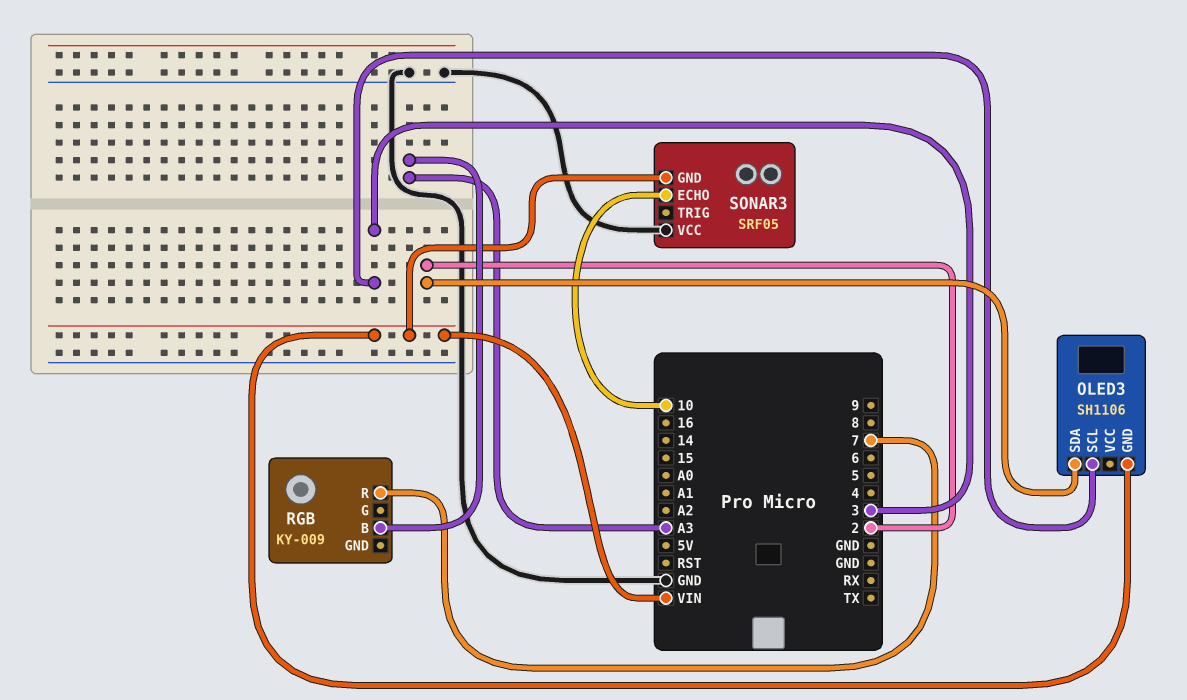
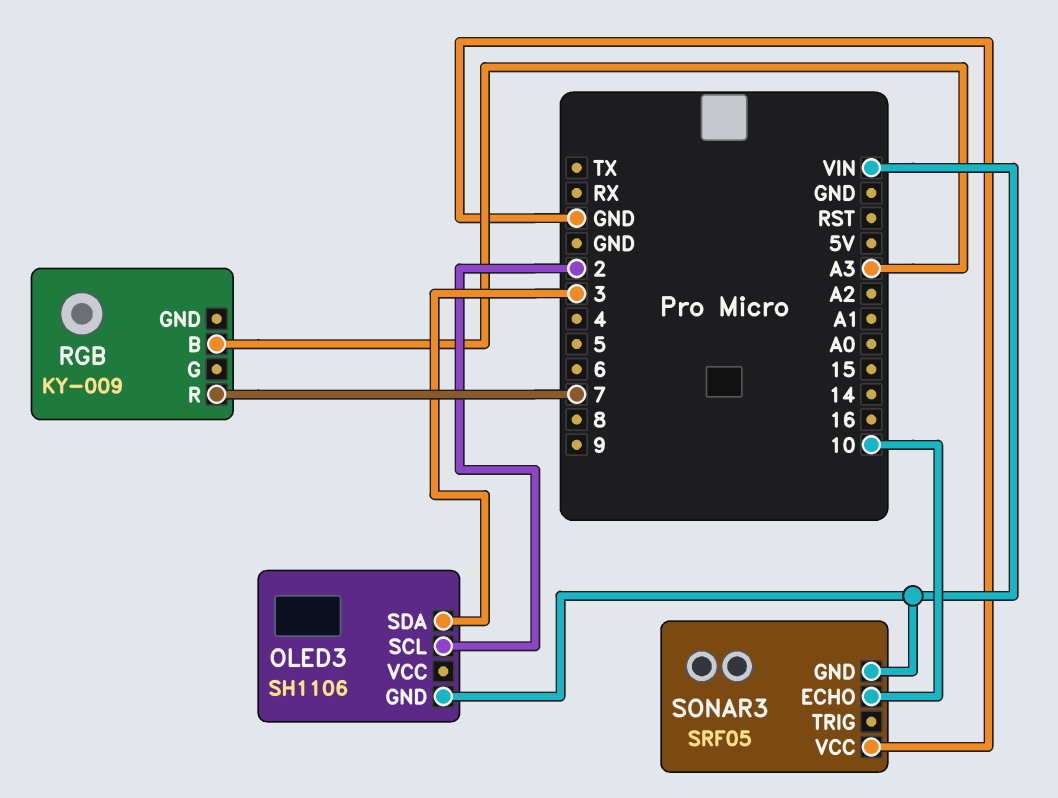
OLED3 pin SCL: 3 -> 2
OLED3 pin SDA: 2 -> 3

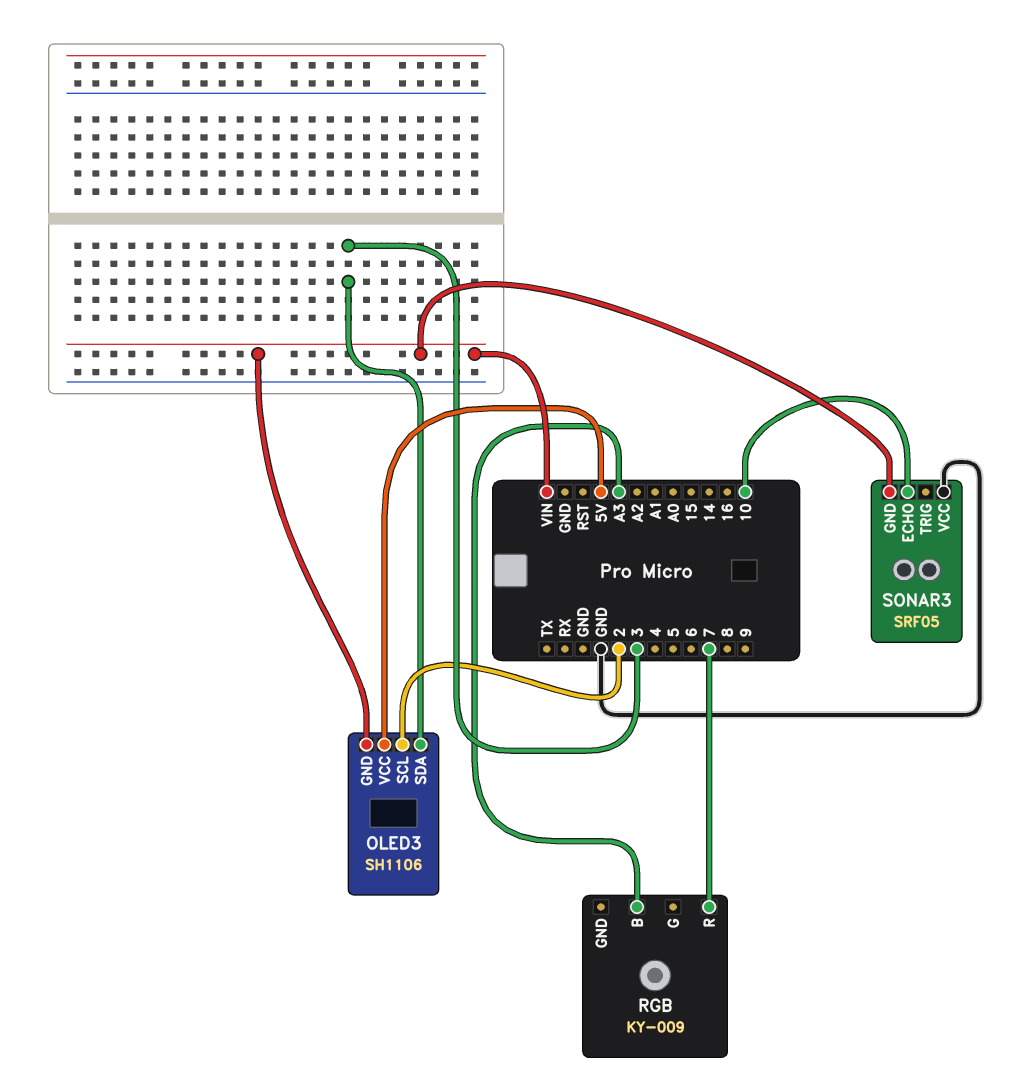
OLED3 pin VCC: none -> 5V

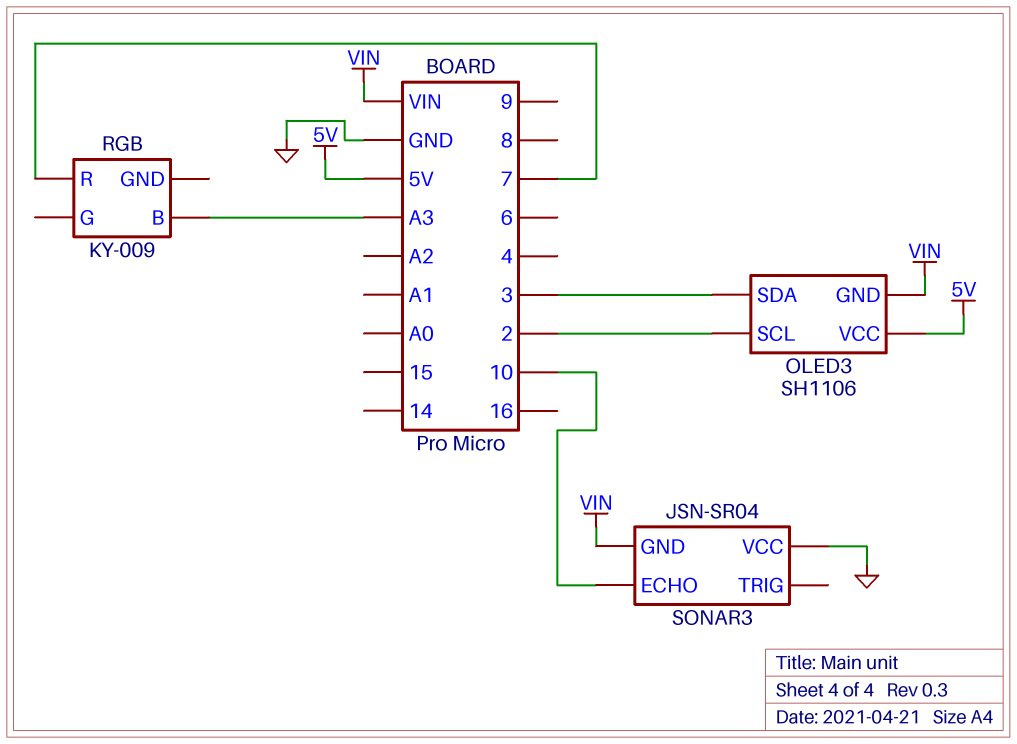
SONAR3: SRF05 -> JSN-SR04

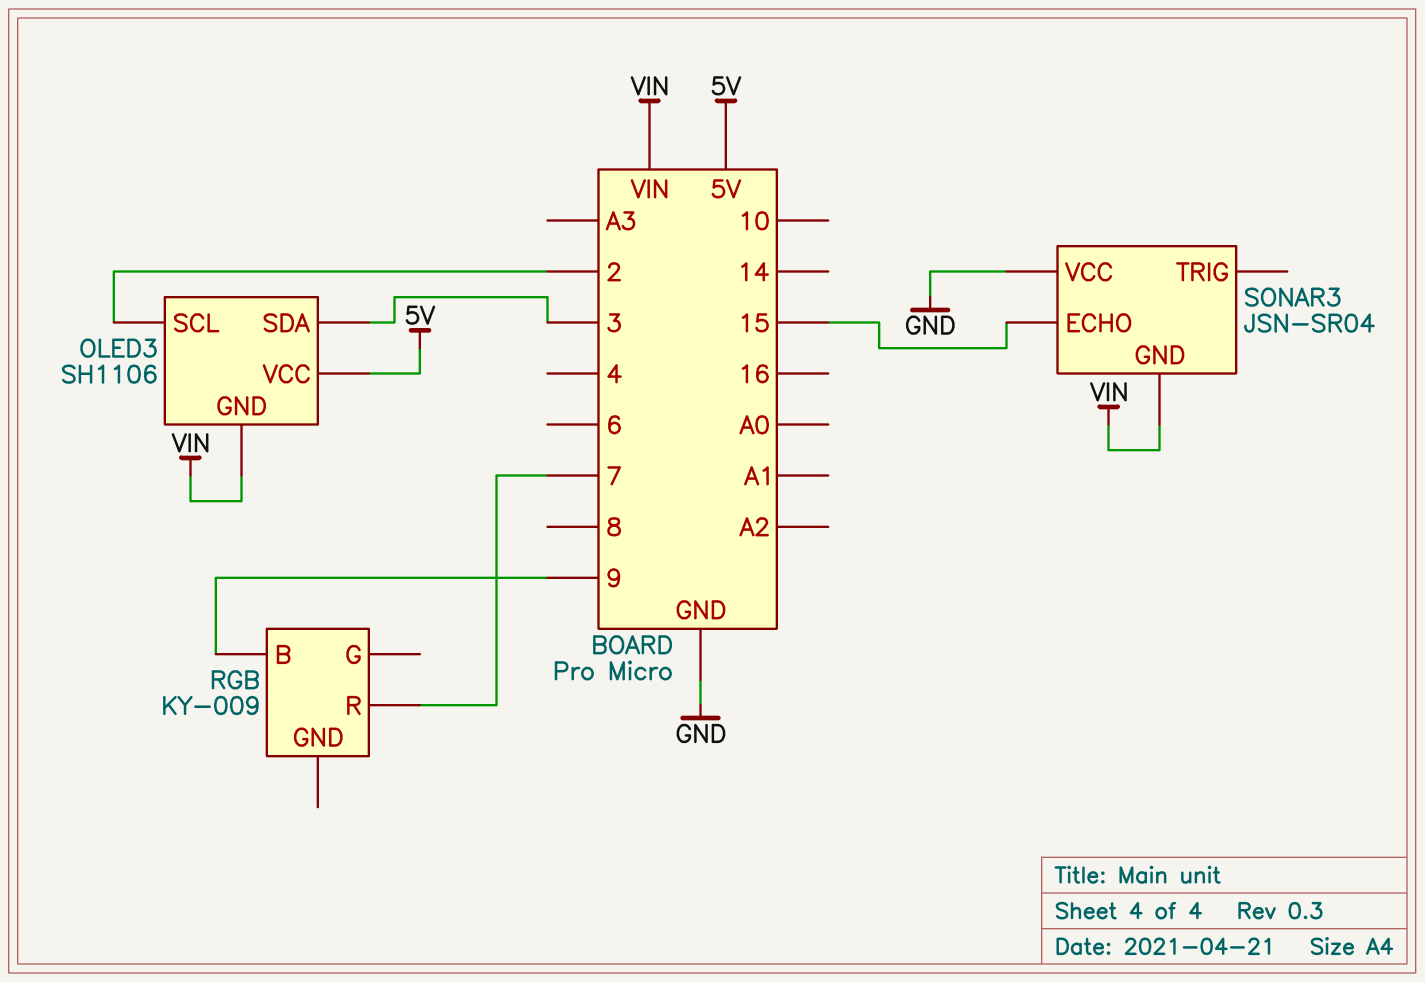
RGB pin B: A3 -> 9
SONAR3 pin ECHO: 10 -> 15

